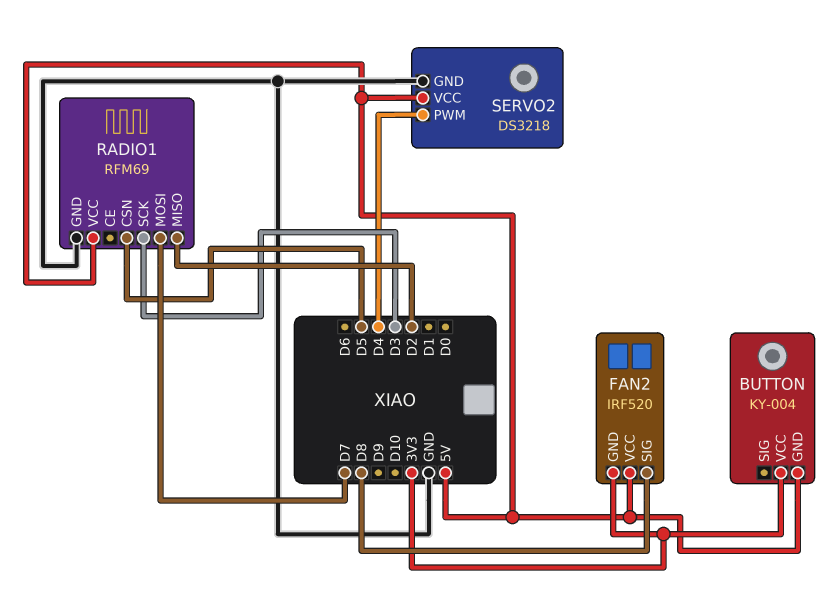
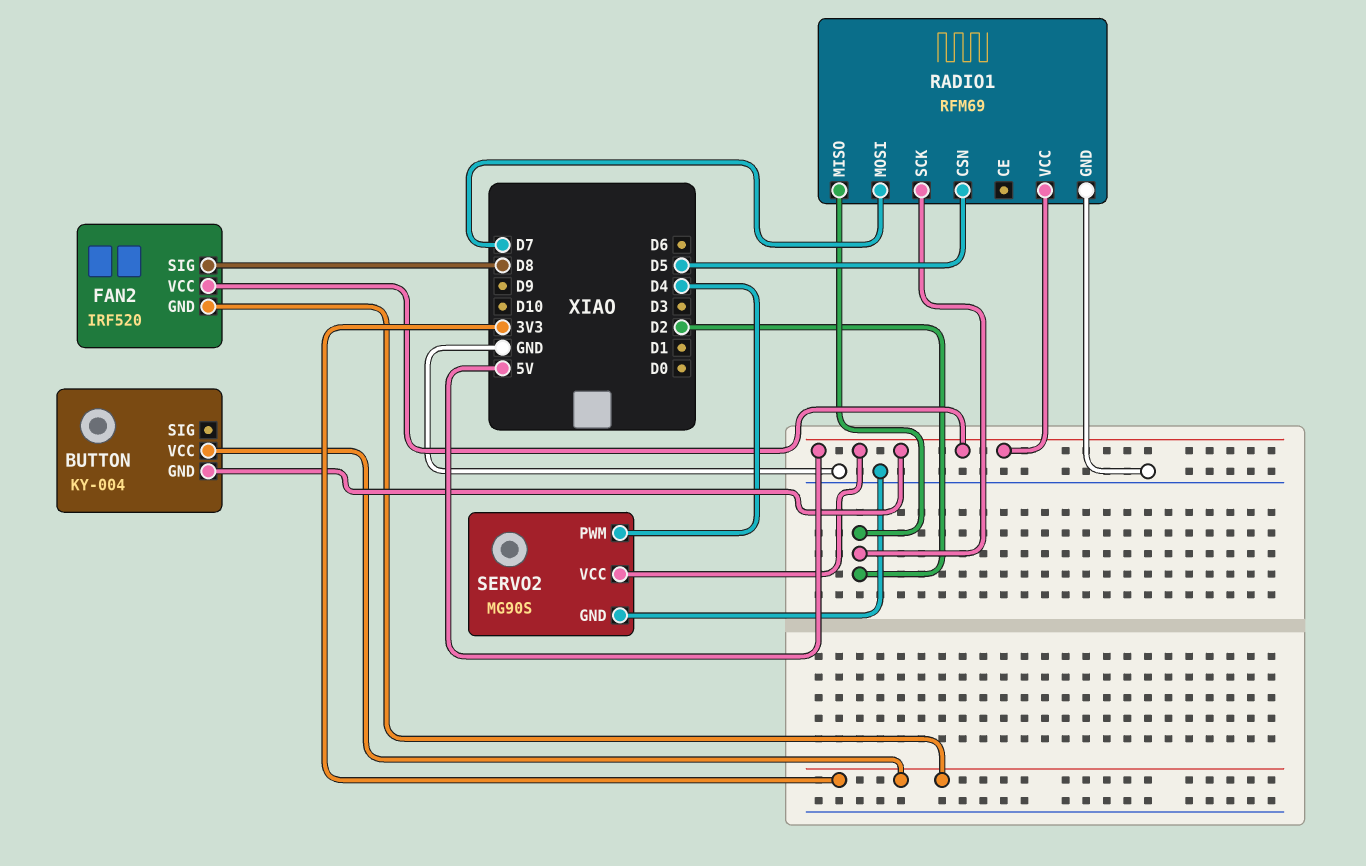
RADIO1 pin SCK: D3 -> D2
SERVO2: DS3218 -> MG90S

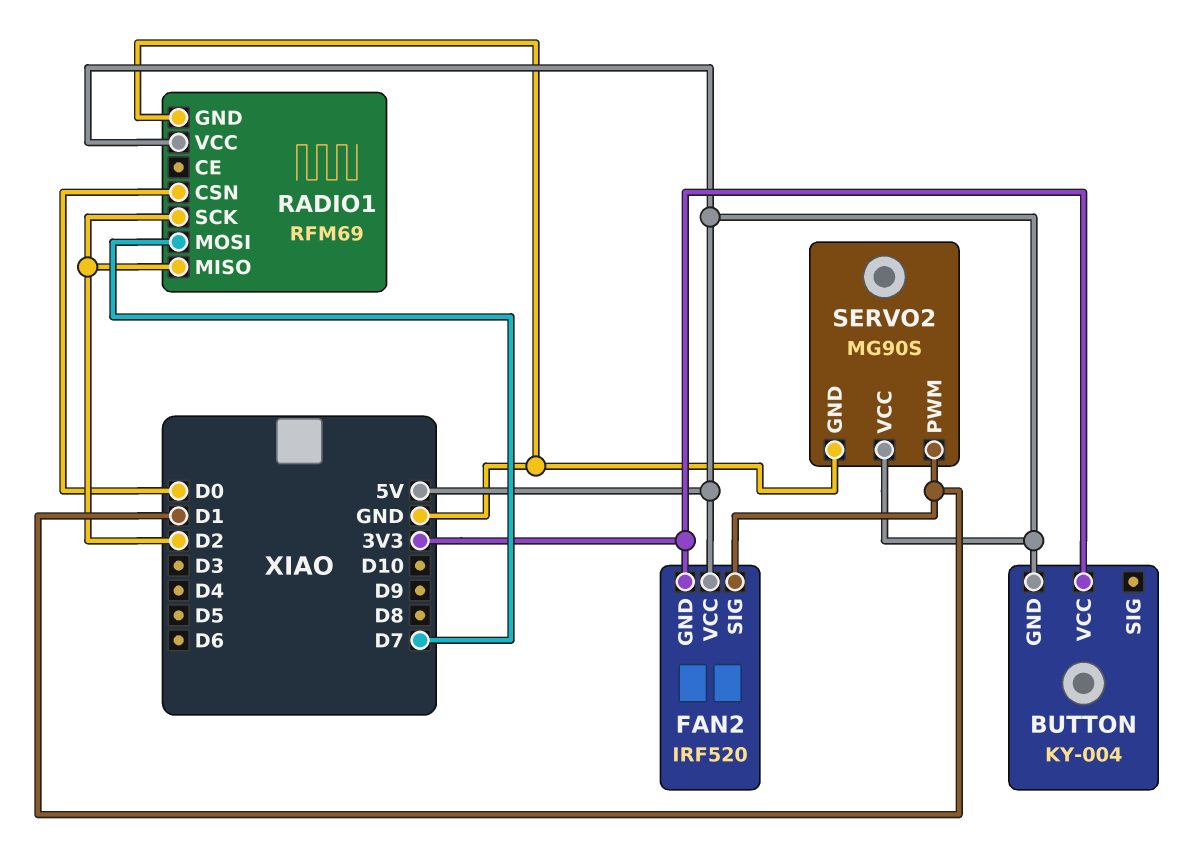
FAN2 pin SIG: D8 -> D1
RADIO1 pin CSN: D5 -> D0
SERVO2 pin PWM: D4 -> D1

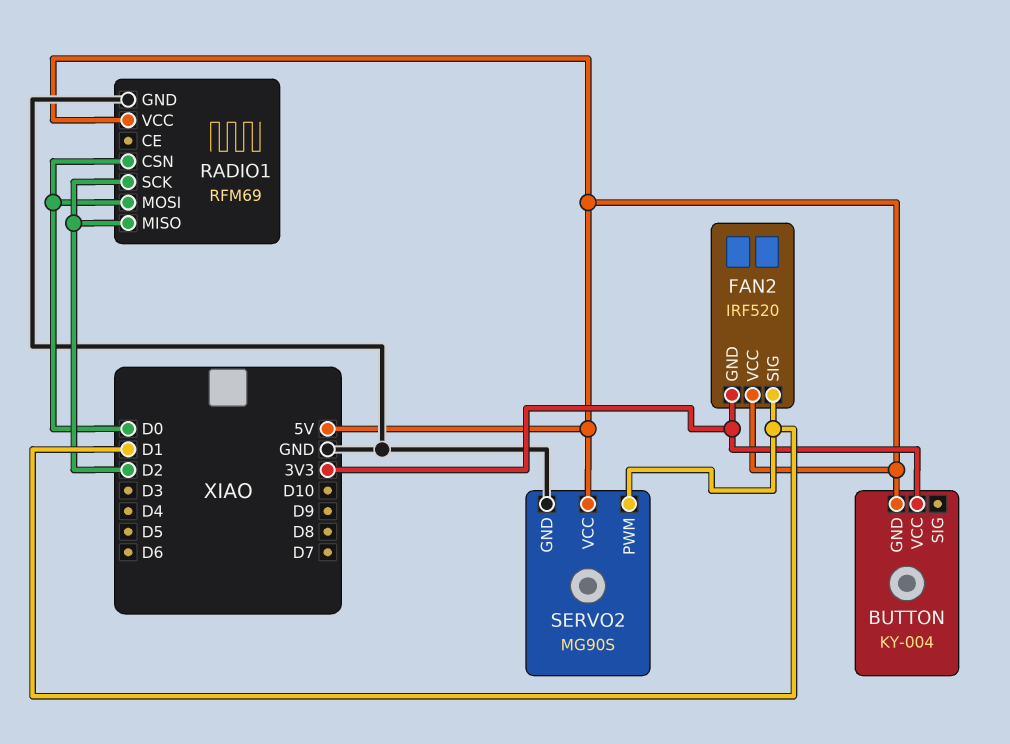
RADIO1 pin MOSI: D7 -> D0

